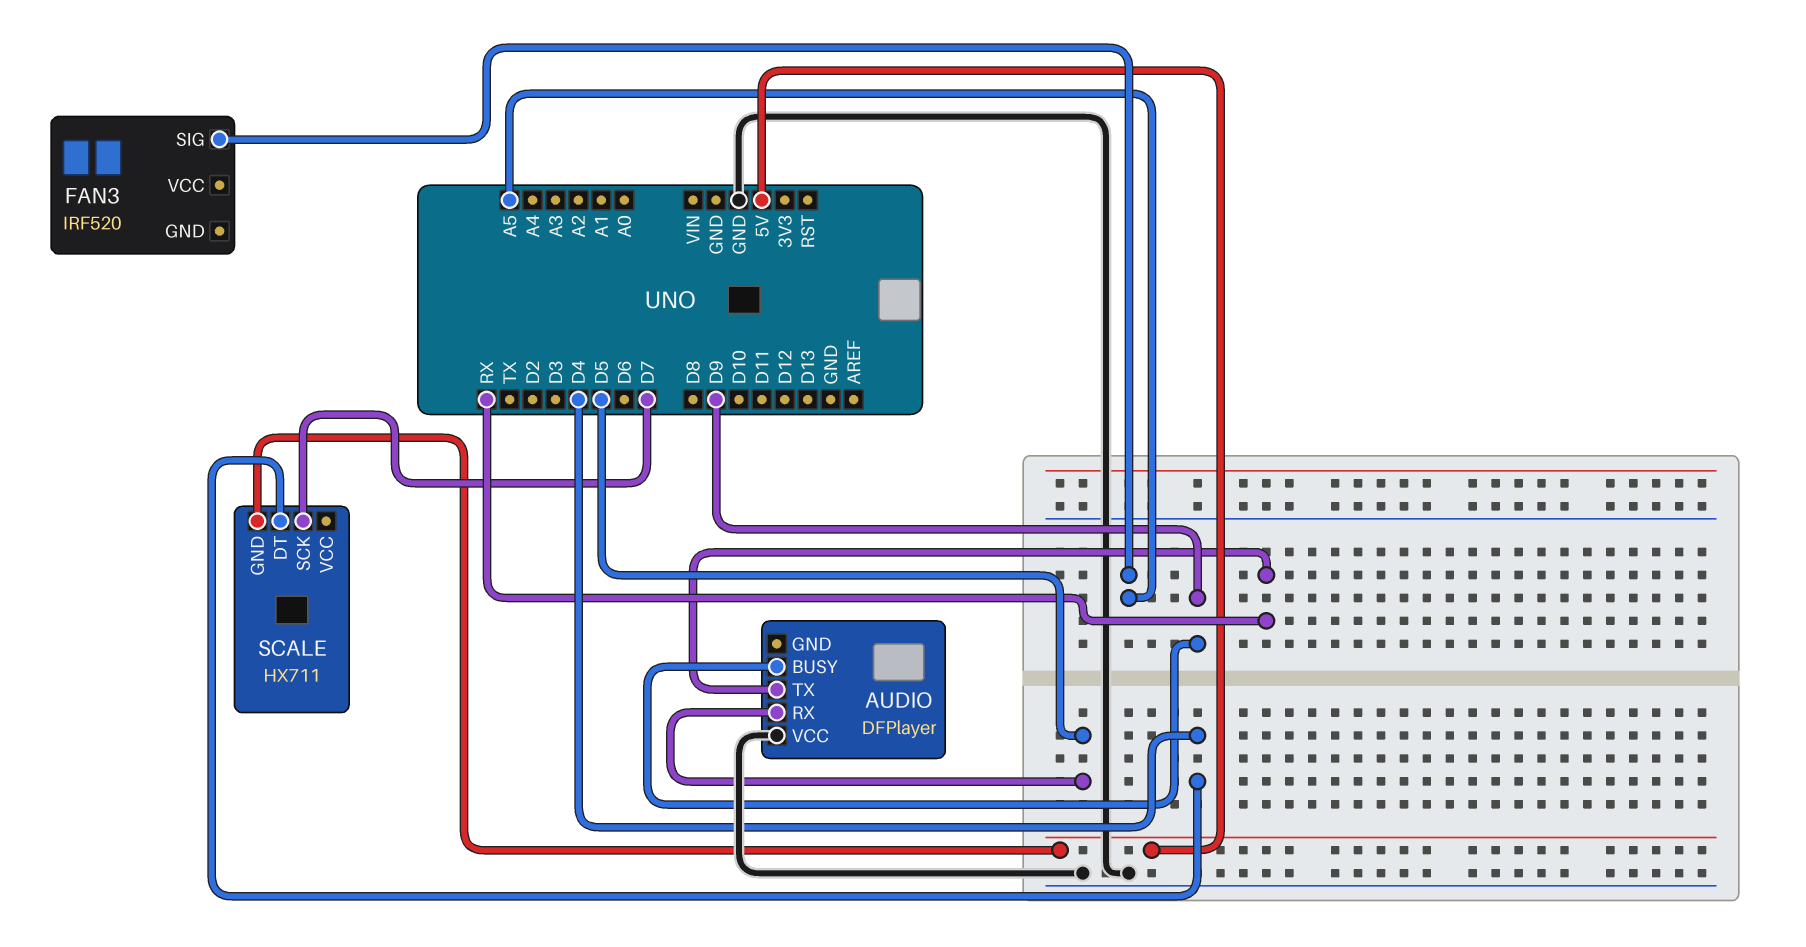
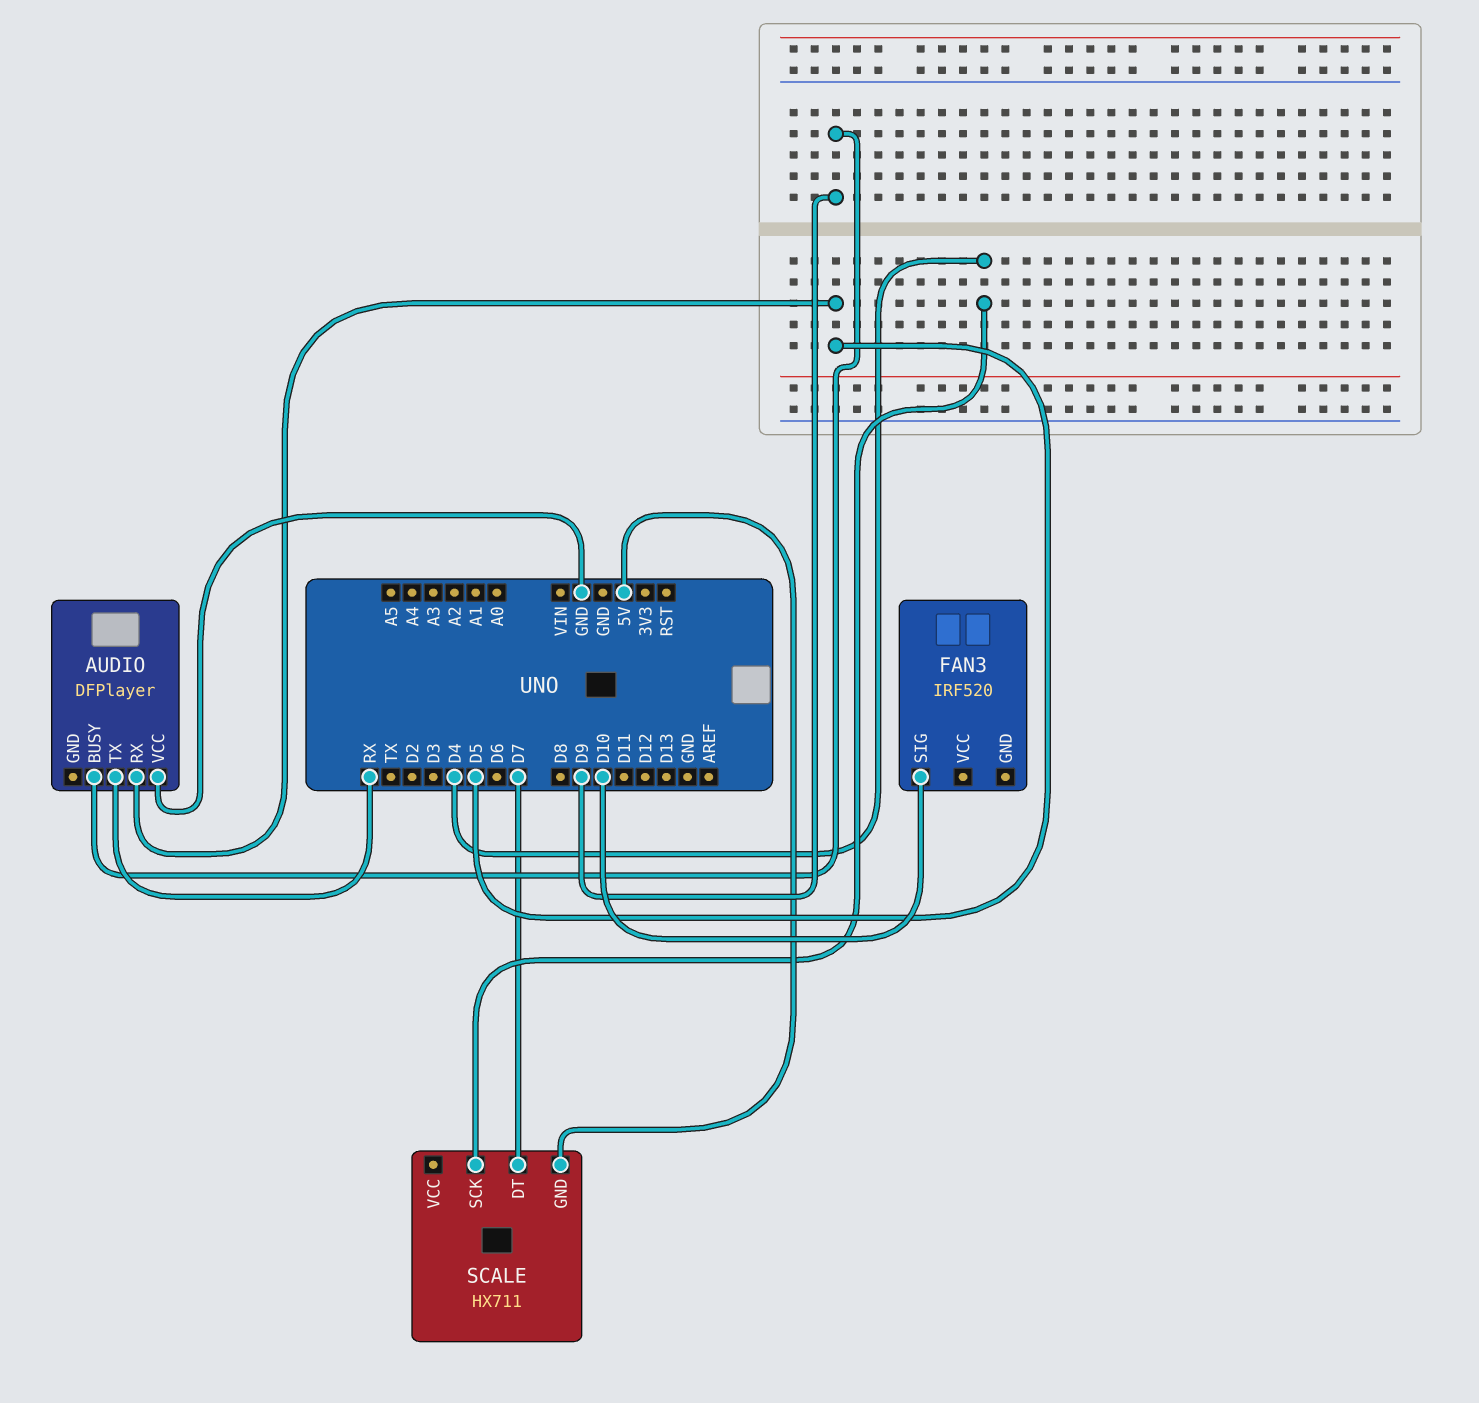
FAN3 pin SIG: A5 -> D10
SCALE pin DT: D4 -> D7
SCALE pin SCK: D7 -> D4

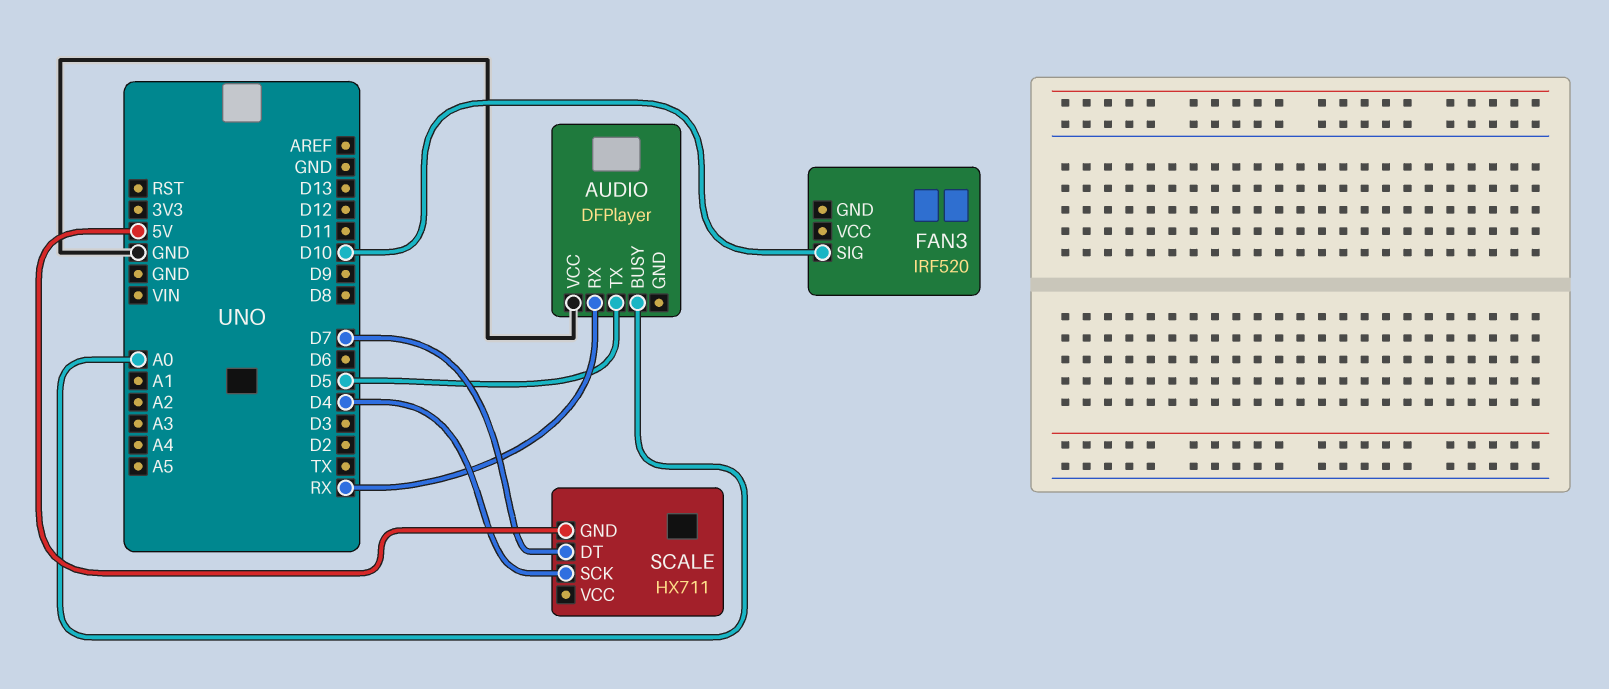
AUDIO pin BUSY: D9 -> A0
AUDIO pin RX: D5 -> RX
AUDIO pin TX: RX -> D5

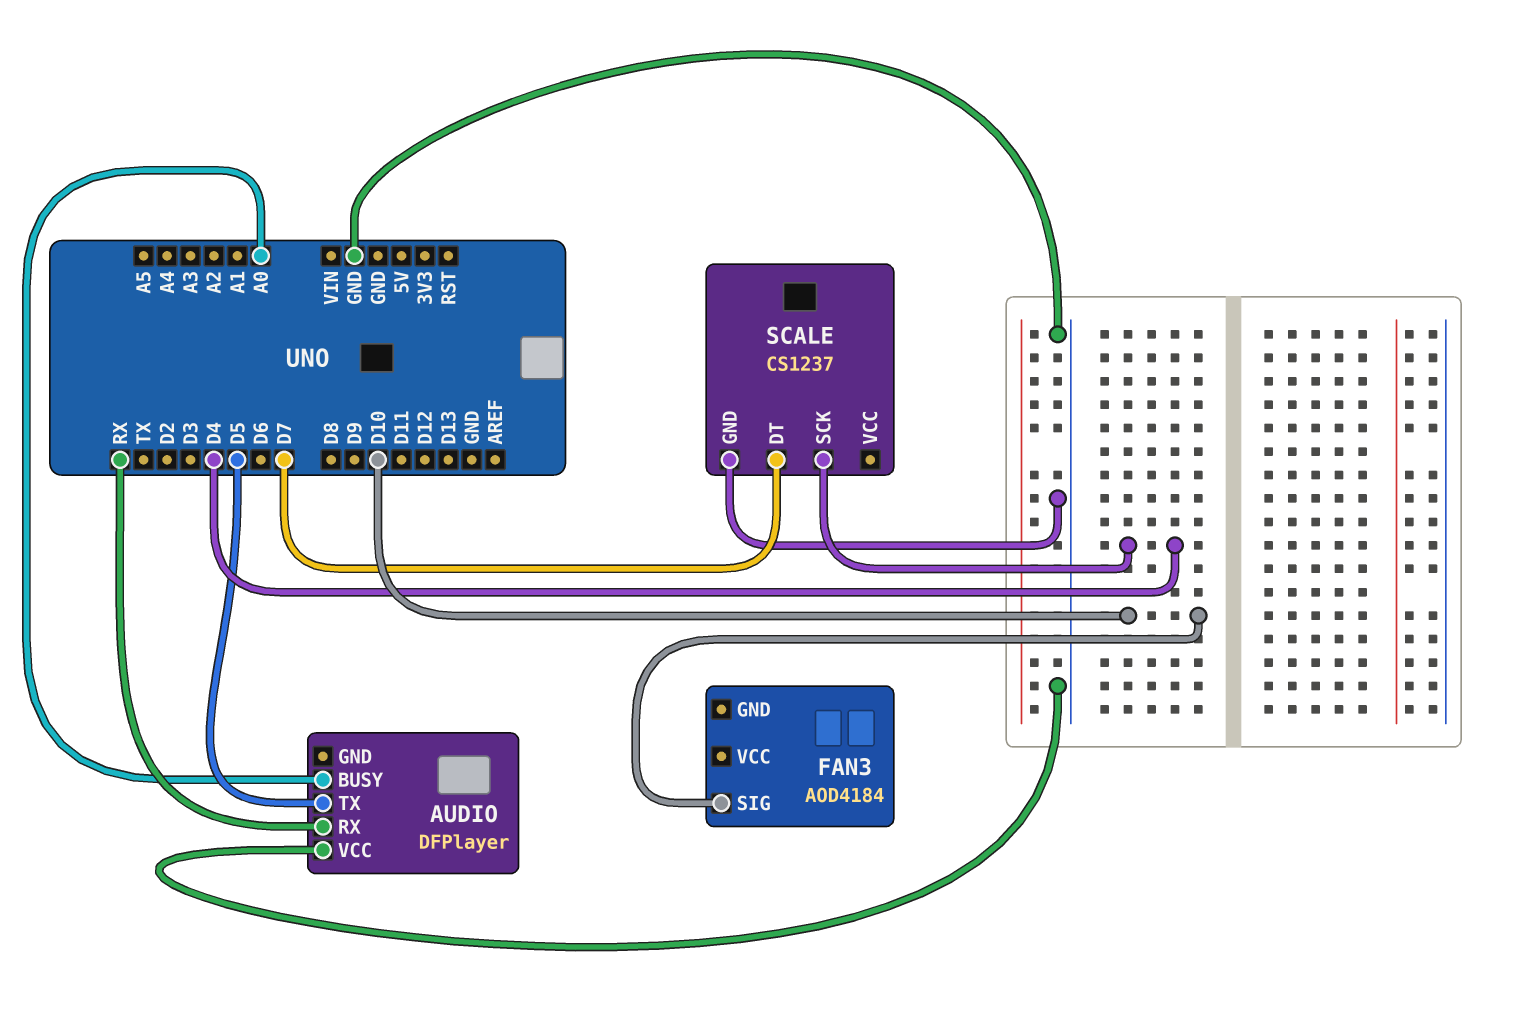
FAN3: IRF520 -> AOD4184
SCALE: HX711 -> CS1237
SCALE pin GND: 5V -> GND

